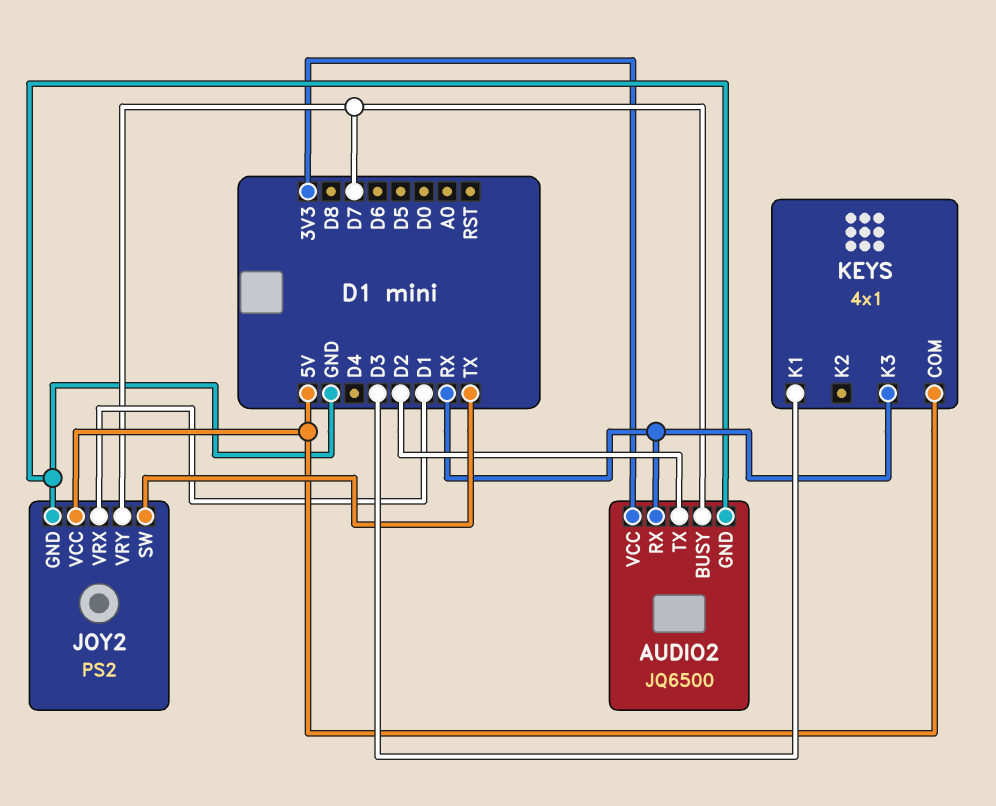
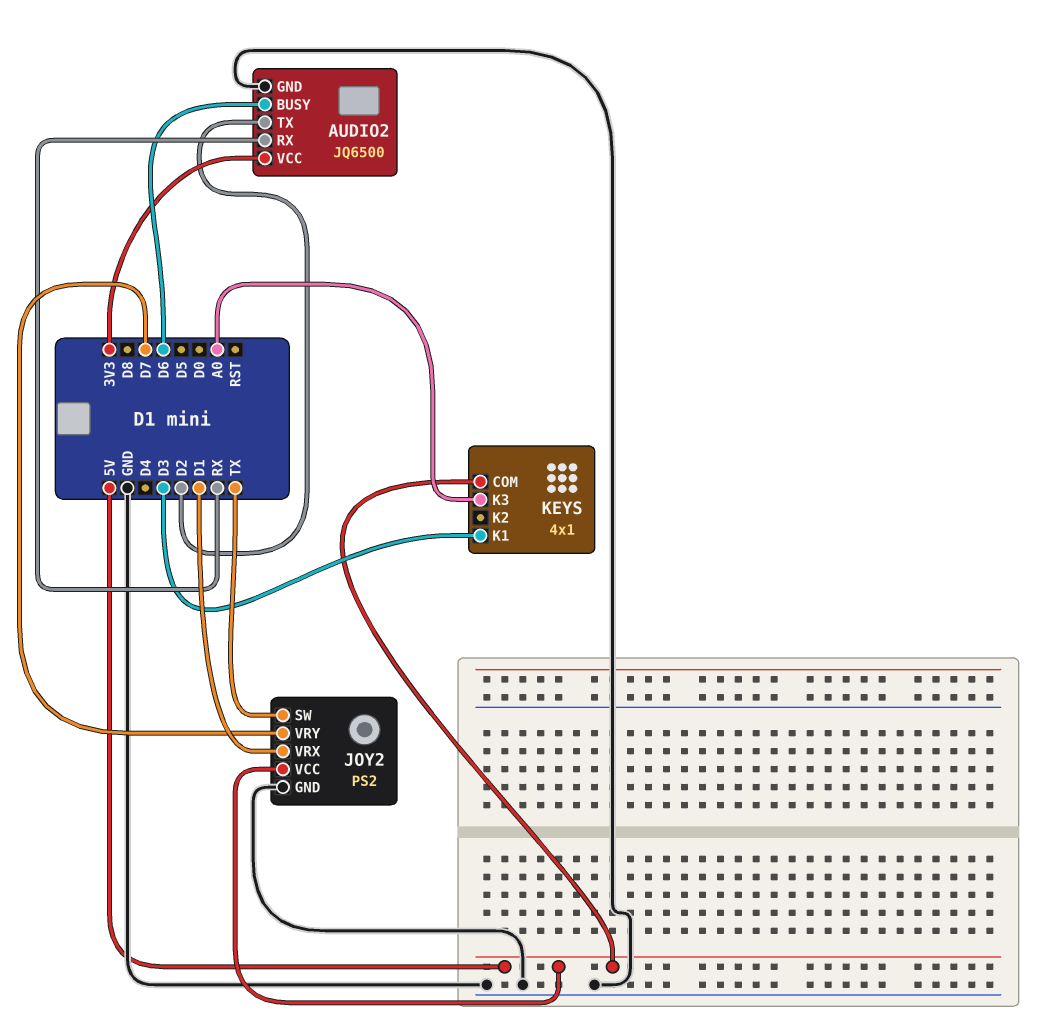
AUDIO2 pin BUSY: D7 -> D6
KEYS pin K3: RX -> A0

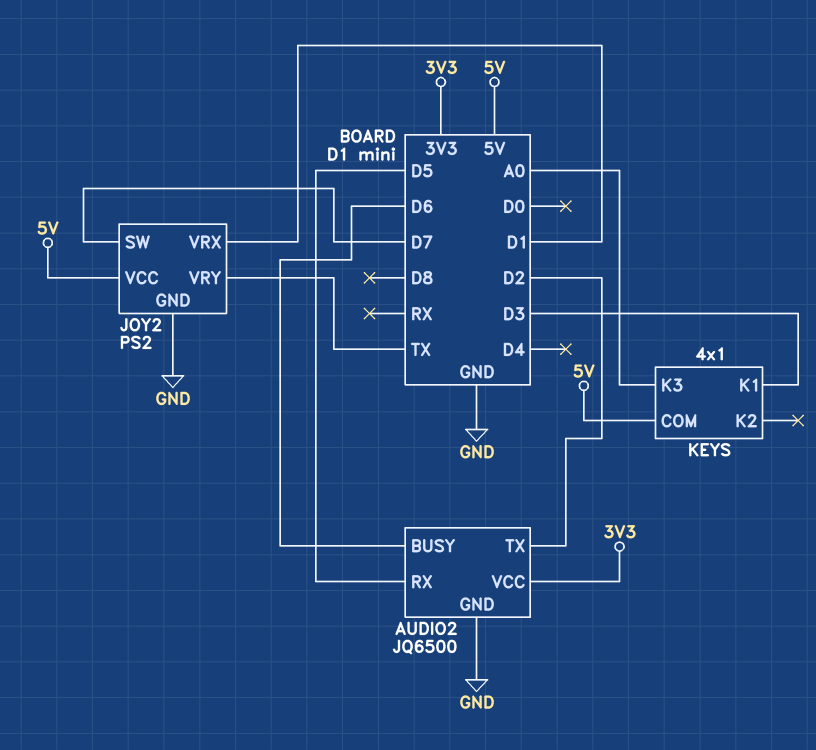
AUDIO2 pin RX: RX -> D5
JOY2 pin SW: TX -> D7
JOY2 pin VRY: D7 -> TX

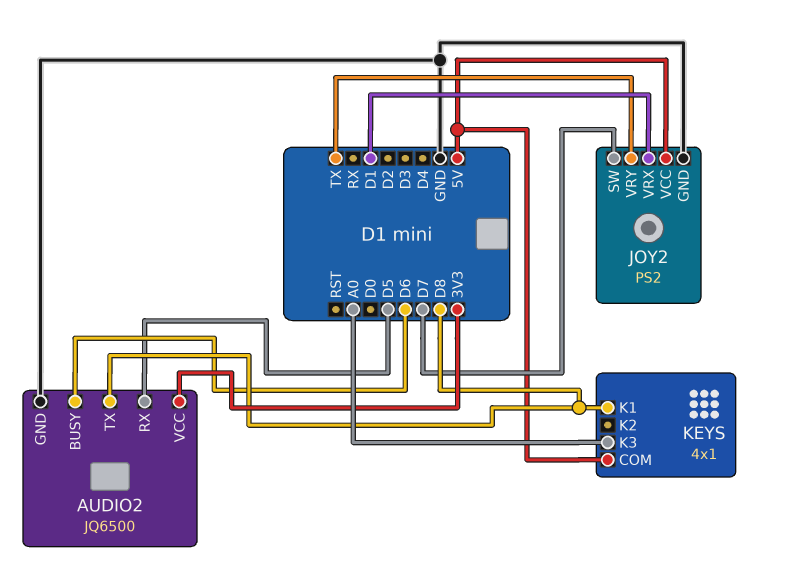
AUDIO2 pin TX: D2 -> D8
KEYS pin K1: D3 -> D8

